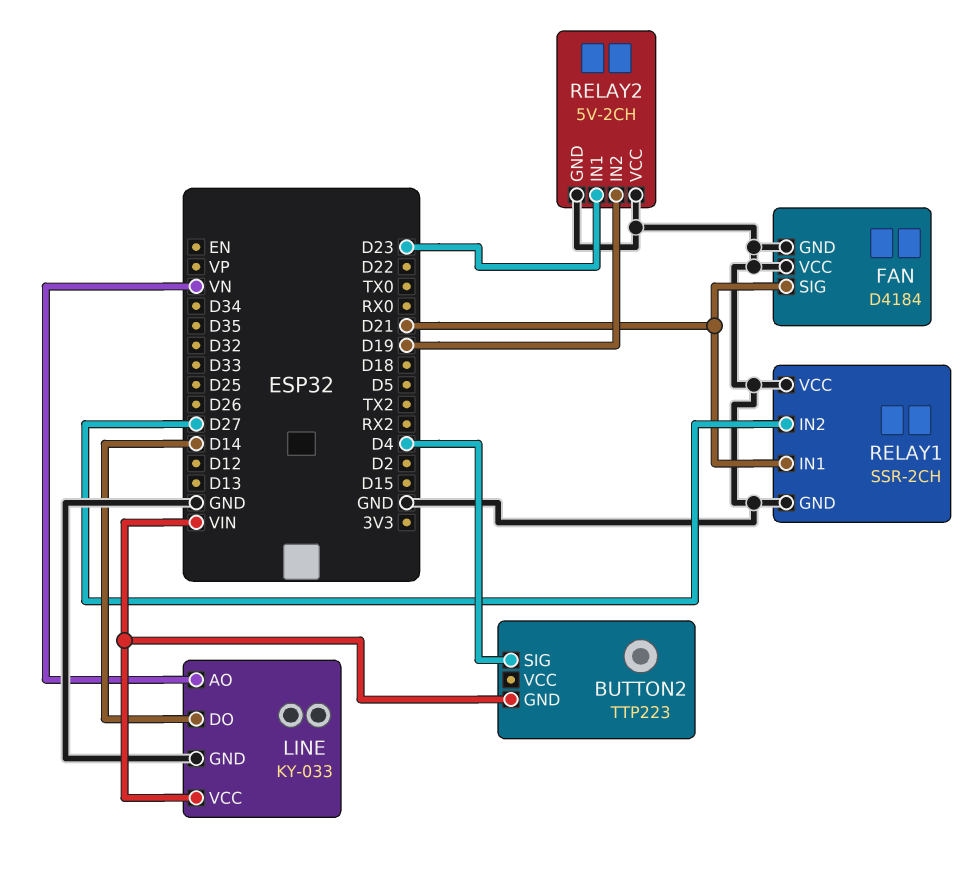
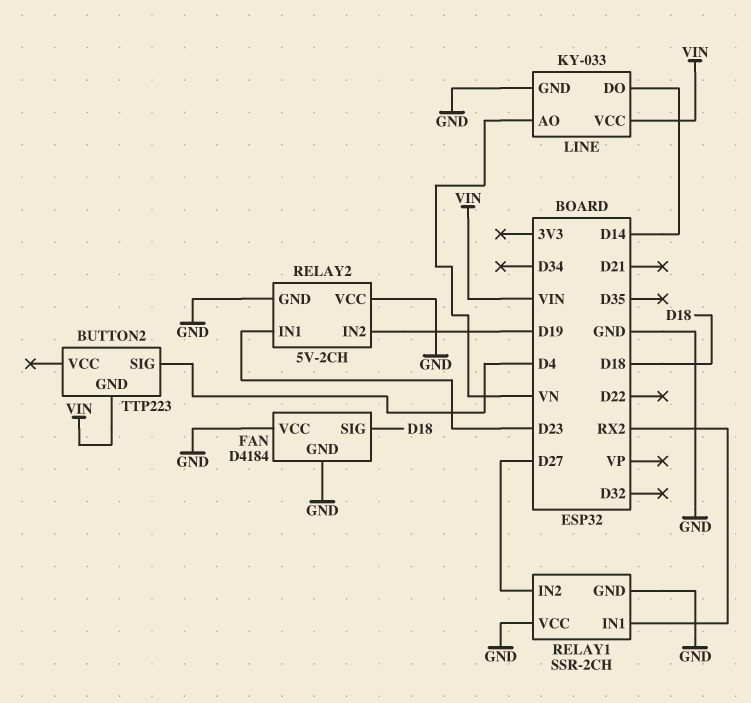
FAN pin SIG: D21 -> D18
RELAY1 pin IN1: D21 -> RX2

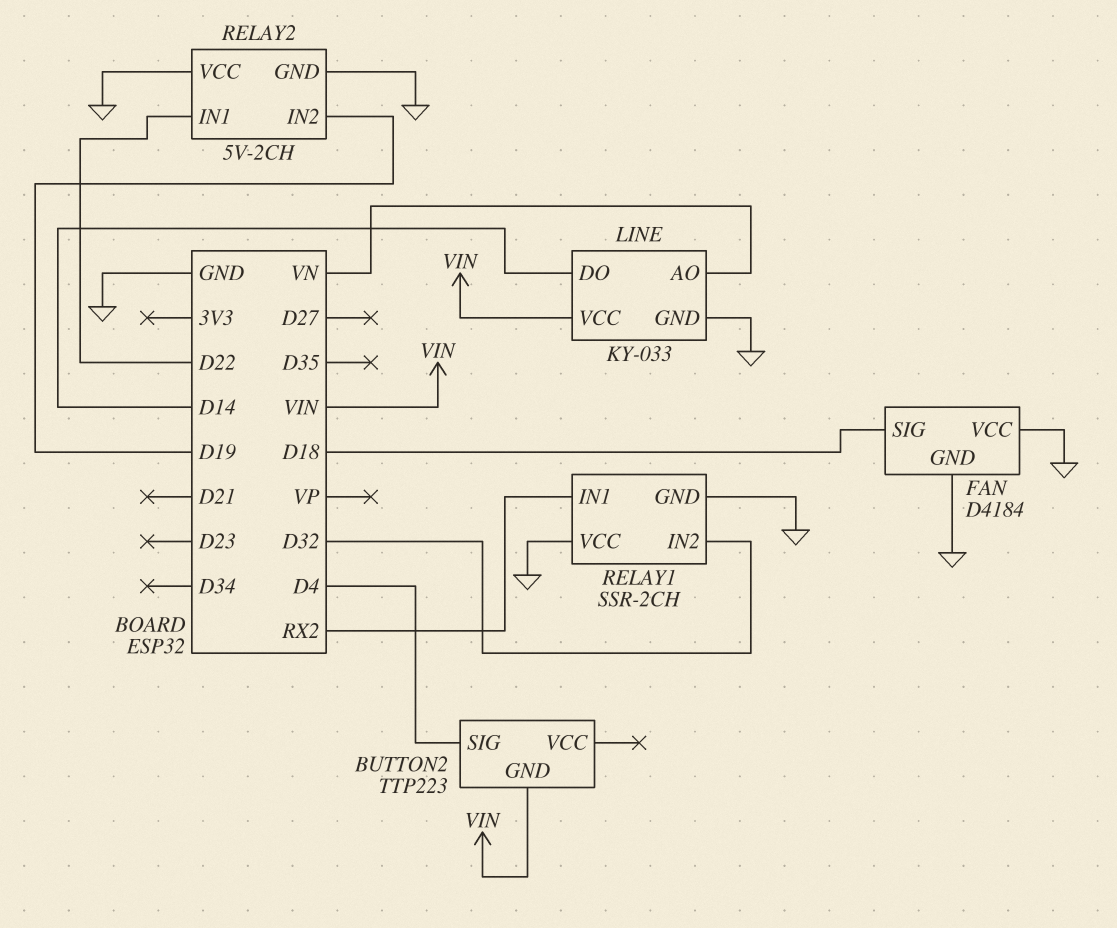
RELAY1 pin IN2: D27 -> D32
RELAY2 pin IN1: D23 -> D22

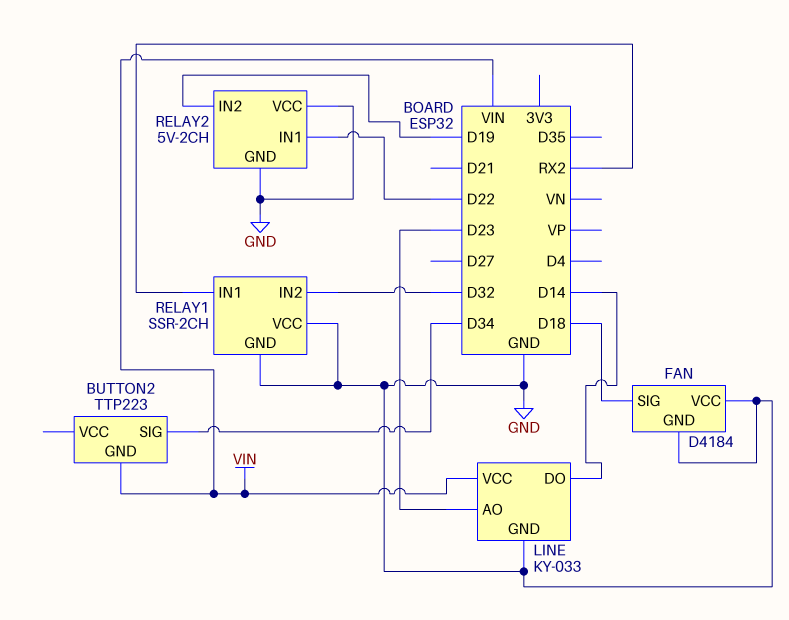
BUTTON2 pin SIG: D4 -> D34
LINE pin AO: VN -> D23

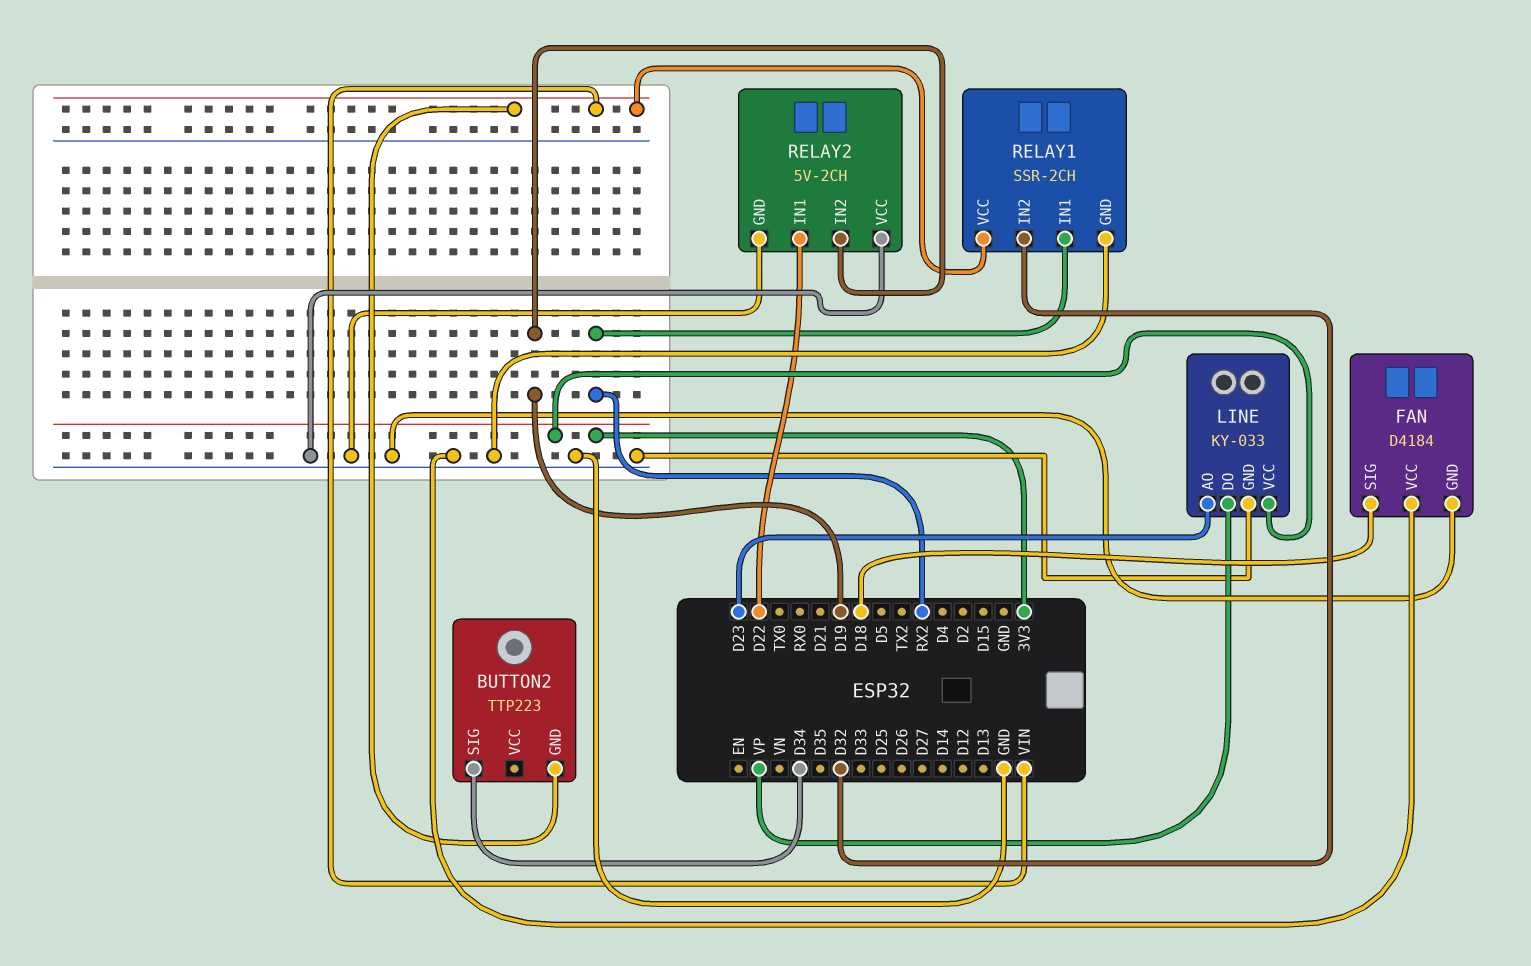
LINE pin DO: D14 -> VP
LINE pin VCC: VIN -> 3V3
RELAY1 pin VCC: GND -> VIN

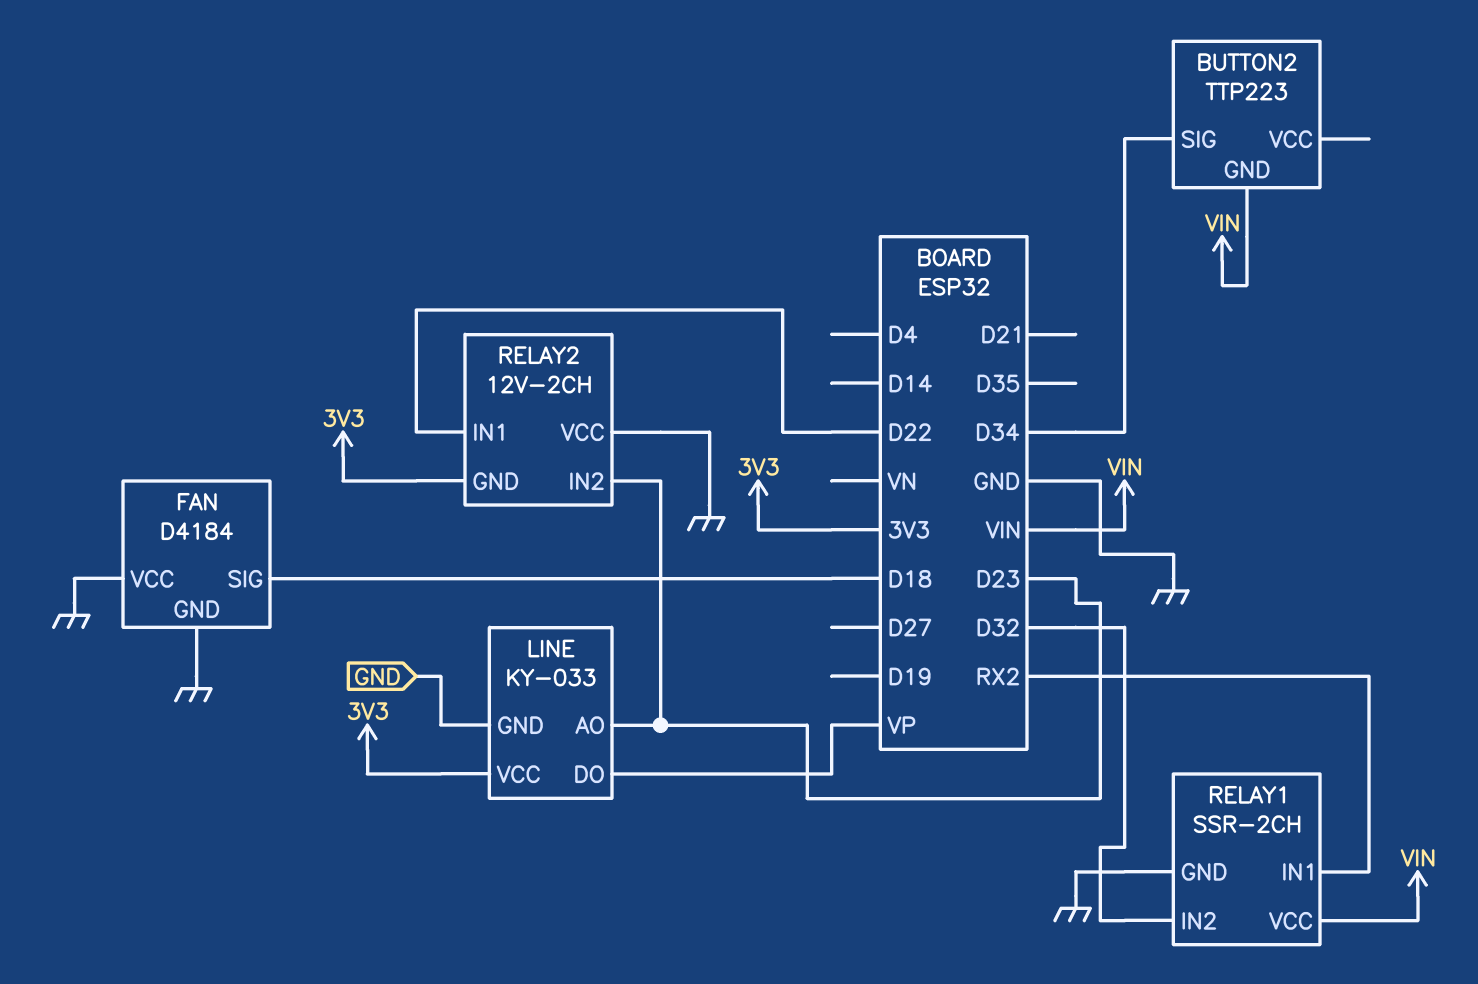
RELAY2: 5V-2CH -> 12V-2CH
RELAY2 pin GND: GND -> 3V3
RELAY2 pin IN2: D19 -> D23

